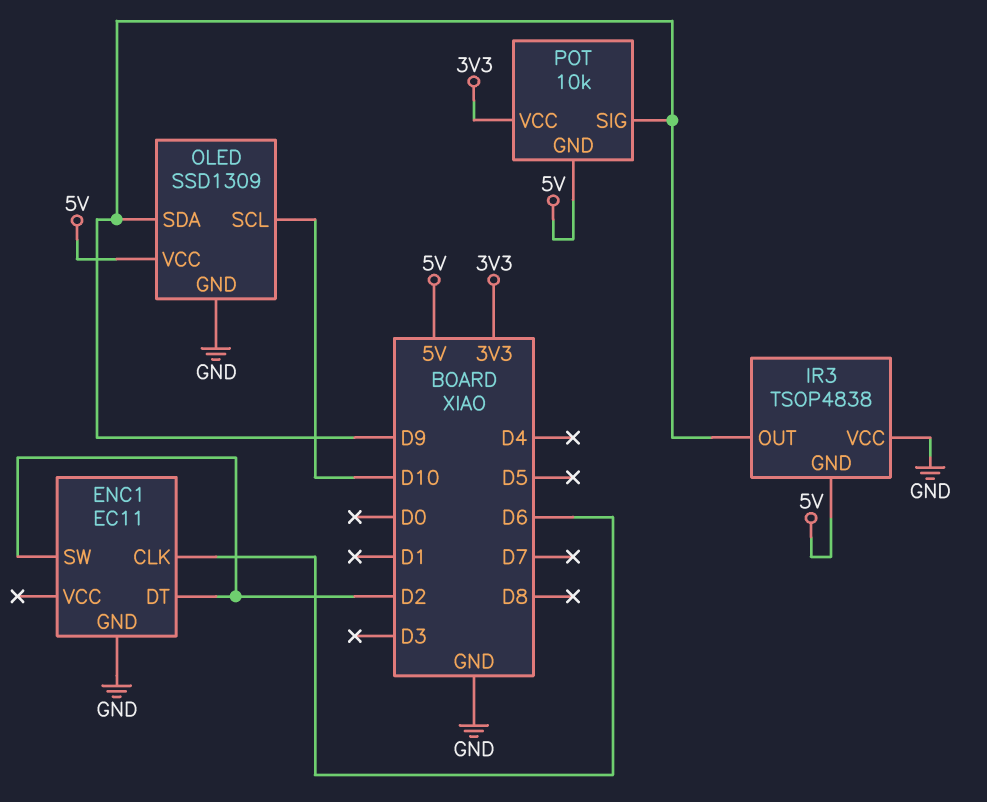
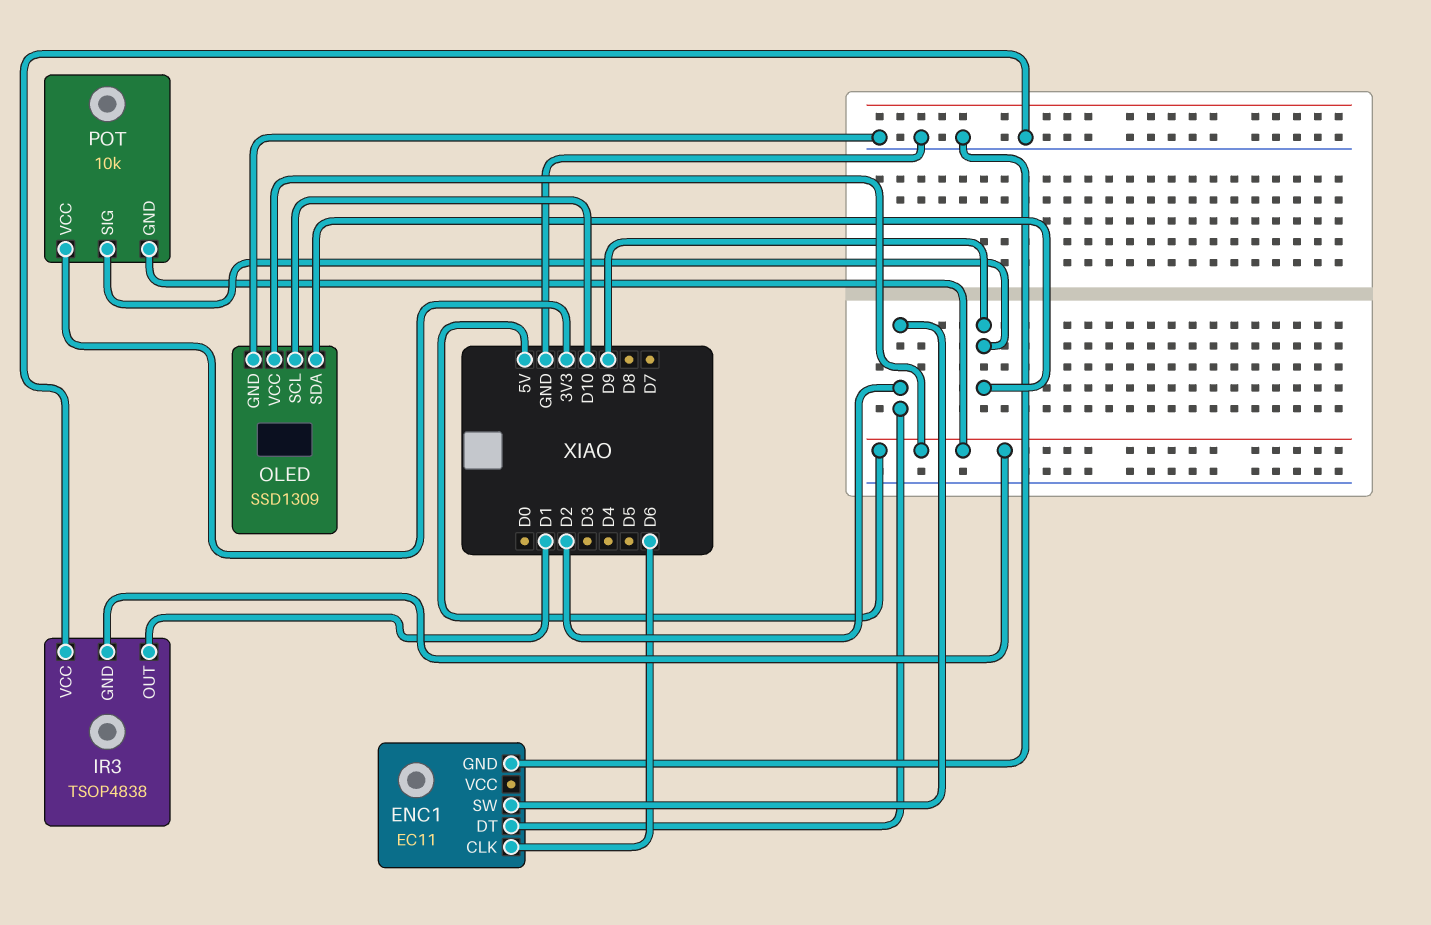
IR3 pin OUT: D9 -> D1

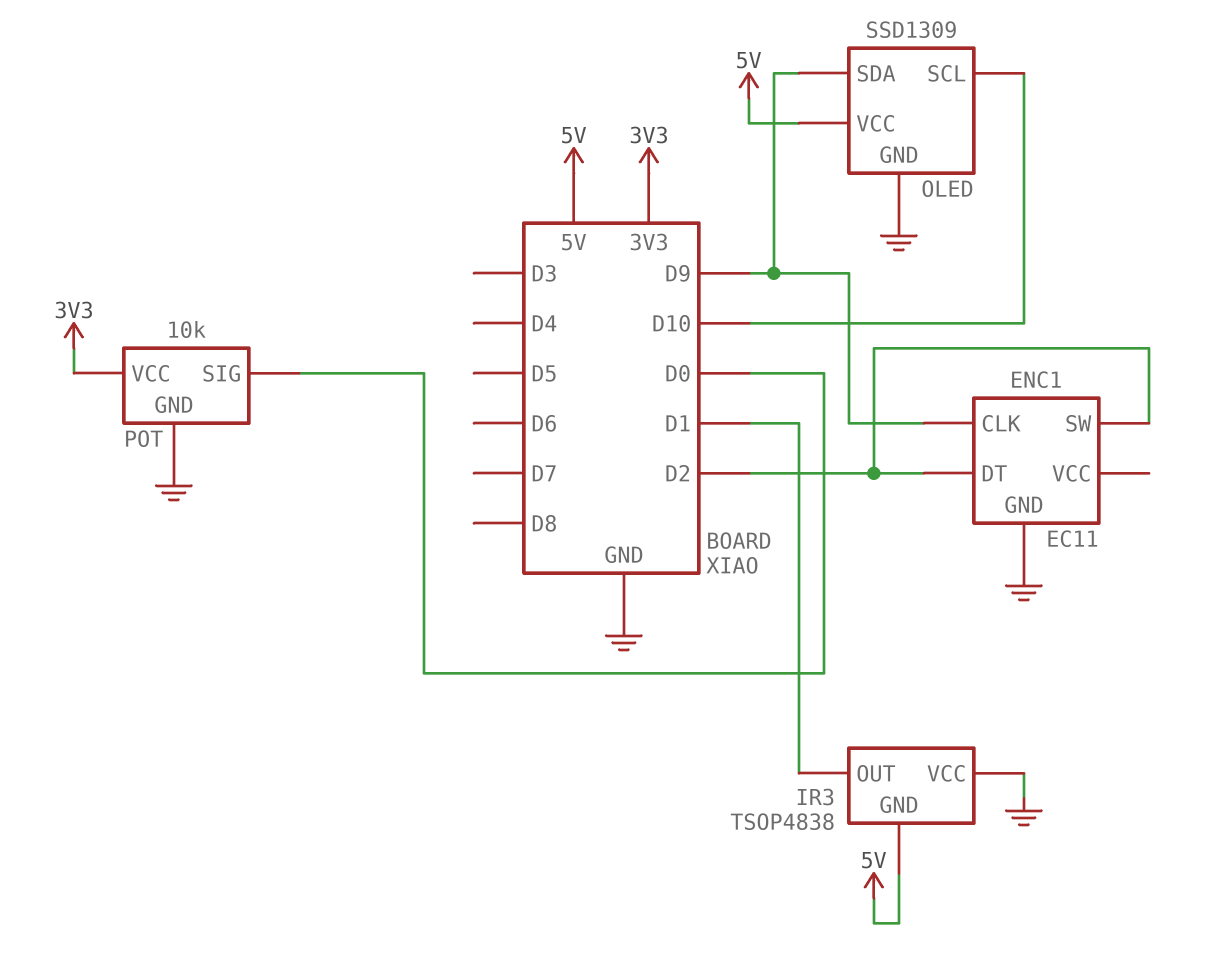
ENC1 pin CLK: D6 -> D9
POT pin GND: 5V -> GND
POT pin SIG: D9 -> D0

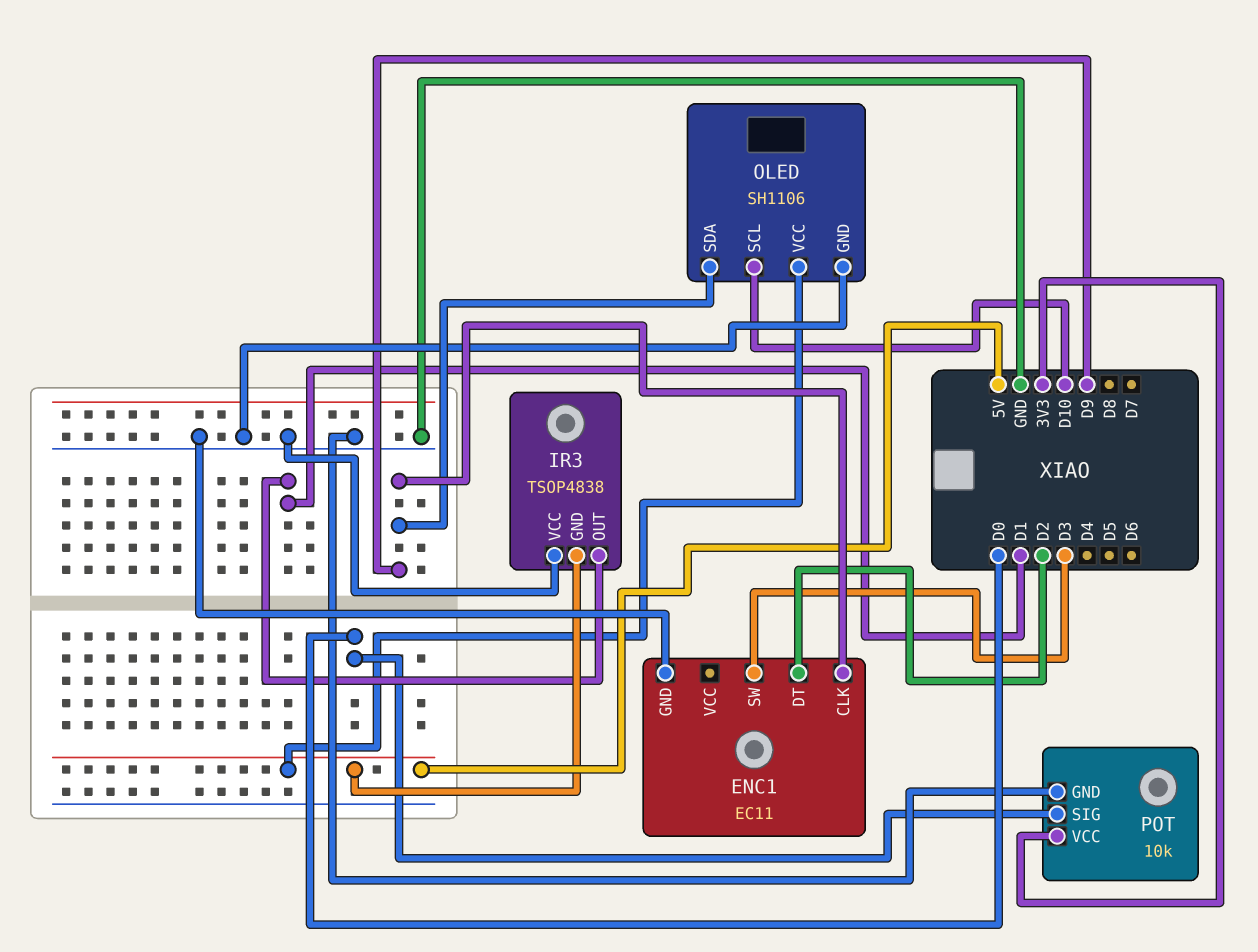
ENC1 pin SW: D2 -> D3
OLED: SSD1309 -> SH1106

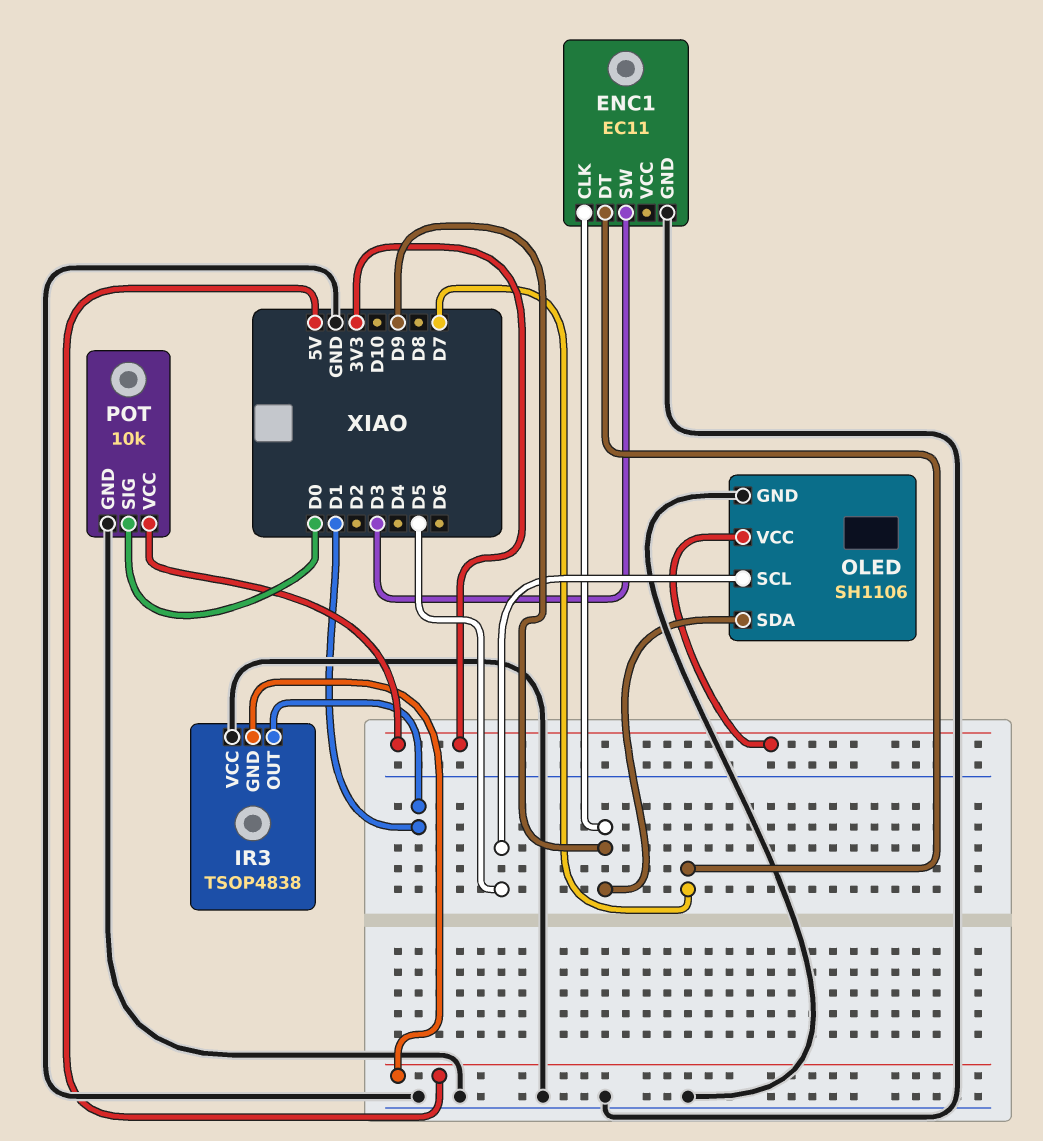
ENC1 pin DT: D2 -> D7
OLED pin SCL: D10 -> D5
OLED pin VCC: 5V -> 3V3

